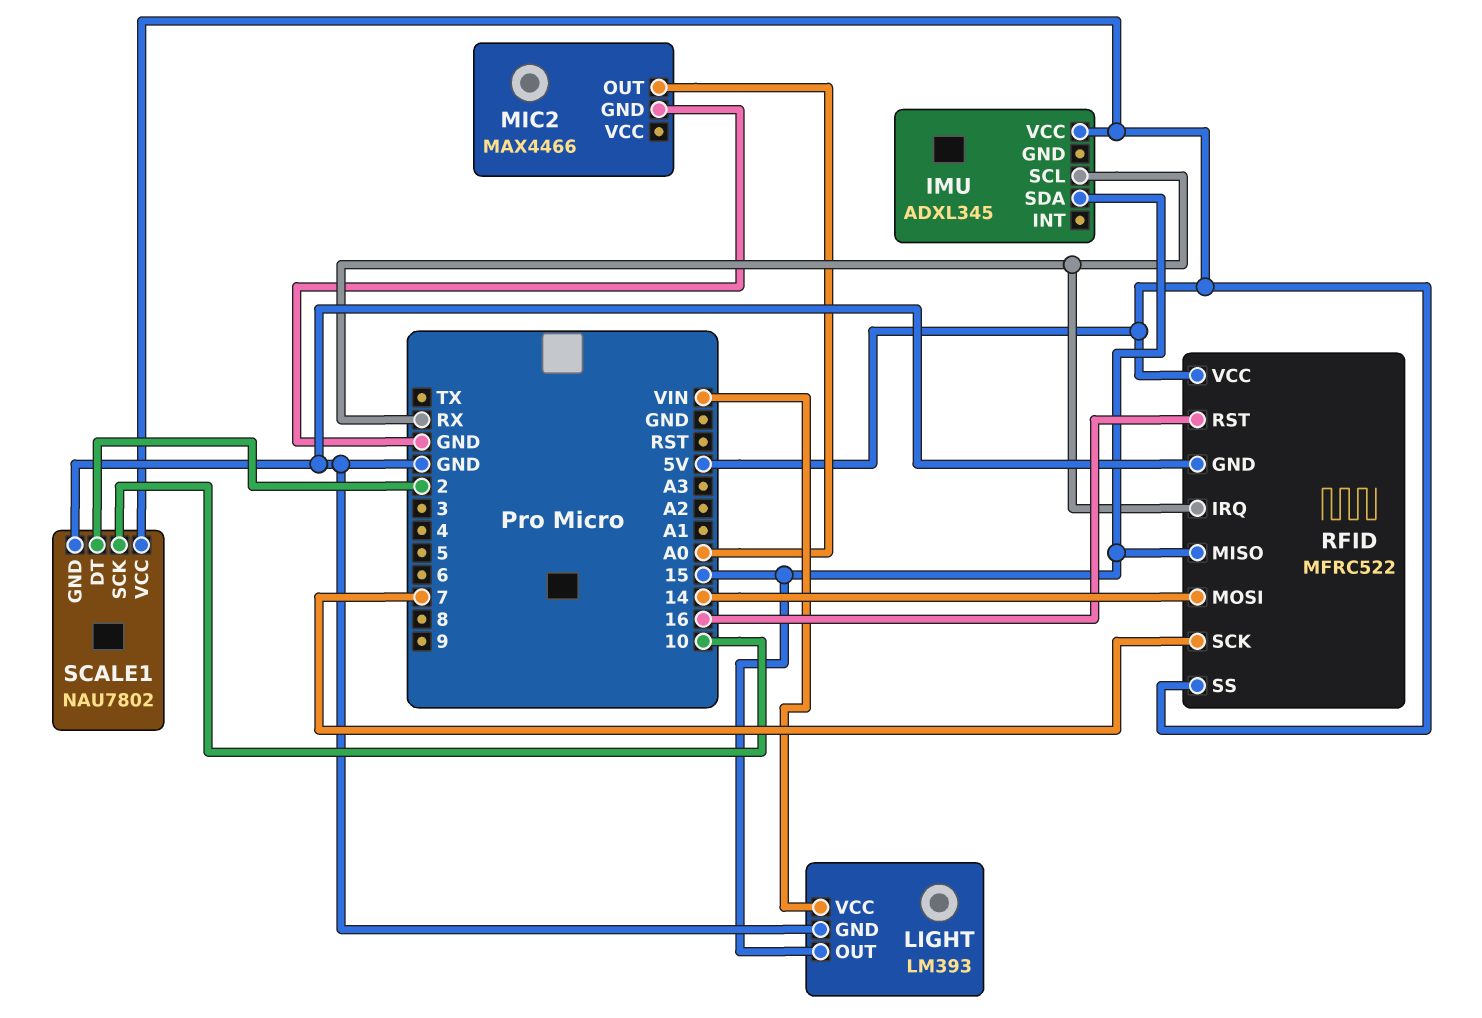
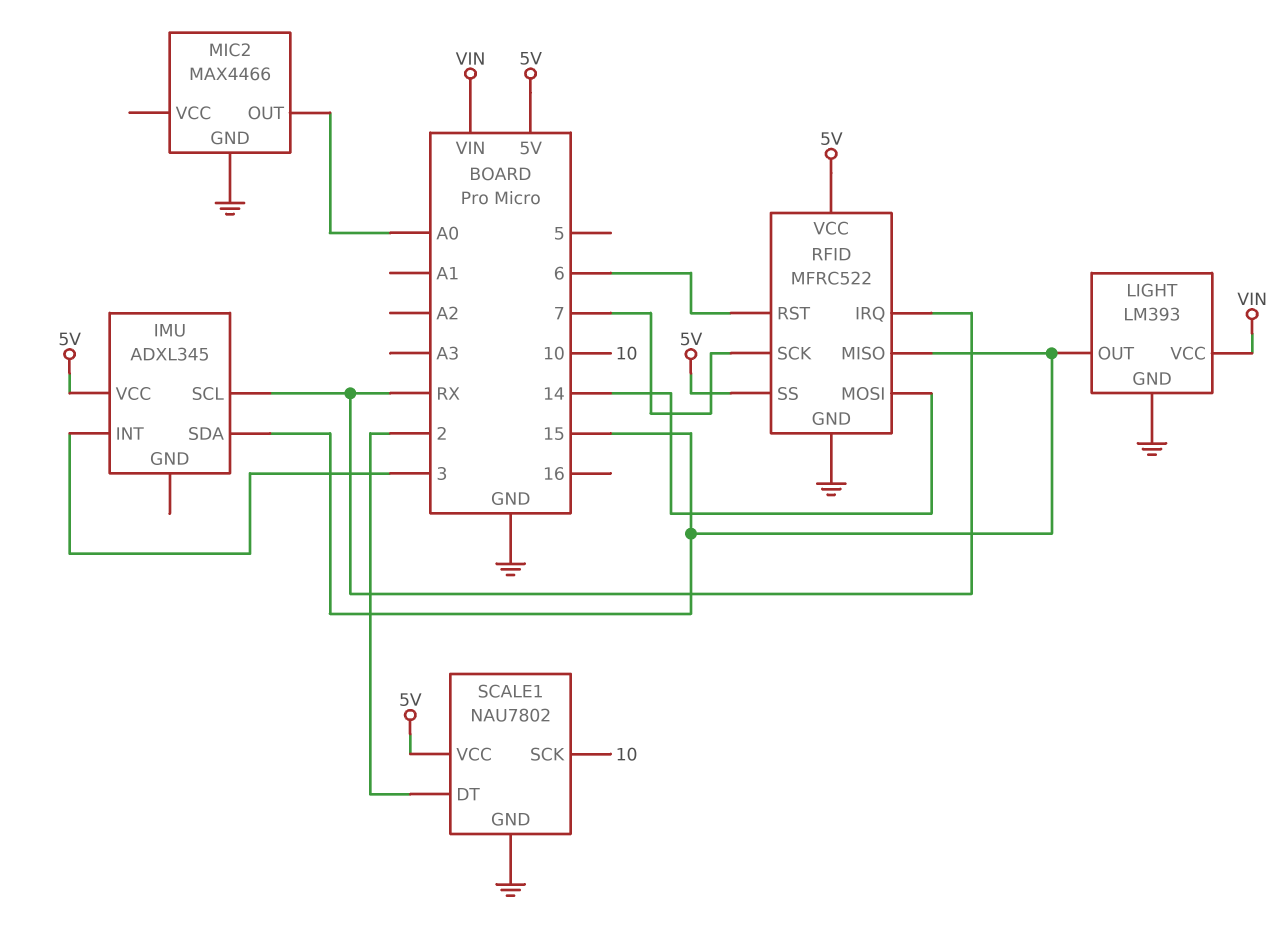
IMU pin INT: none -> 3
RFID pin RST: 16 -> 6

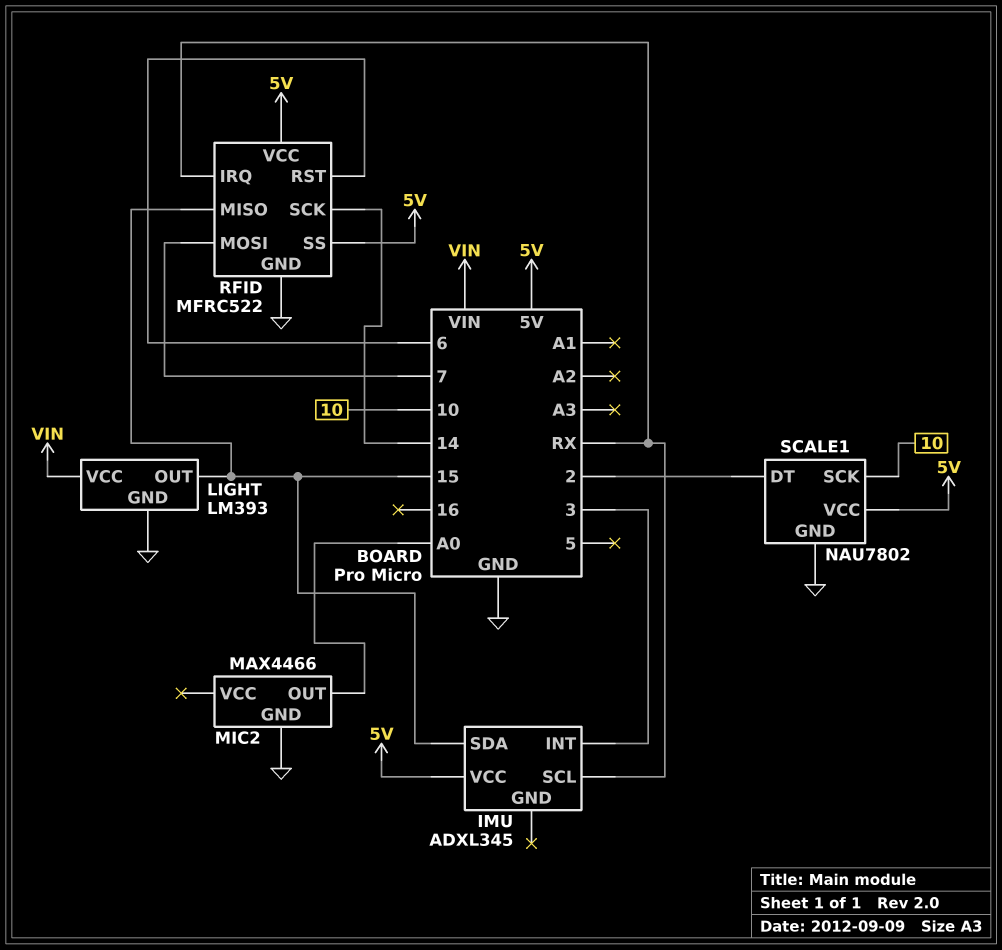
RFID pin MOSI: 14 -> 7
RFID pin SCK: 7 -> 14

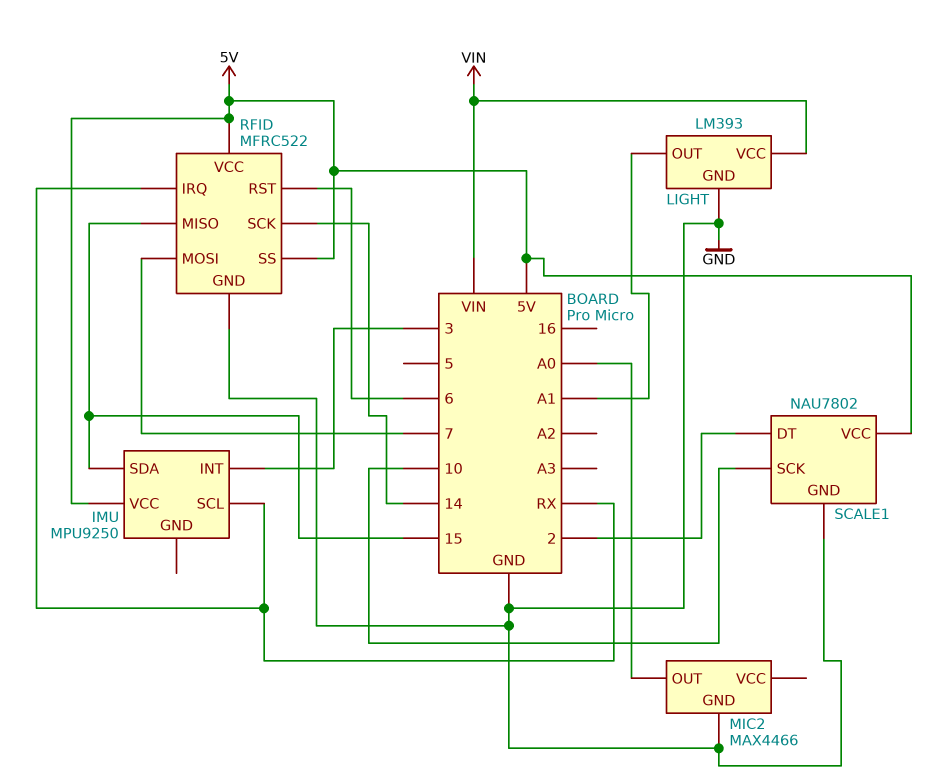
IMU: ADXL345 -> MPU9250
LIGHT pin OUT: 15 -> A1

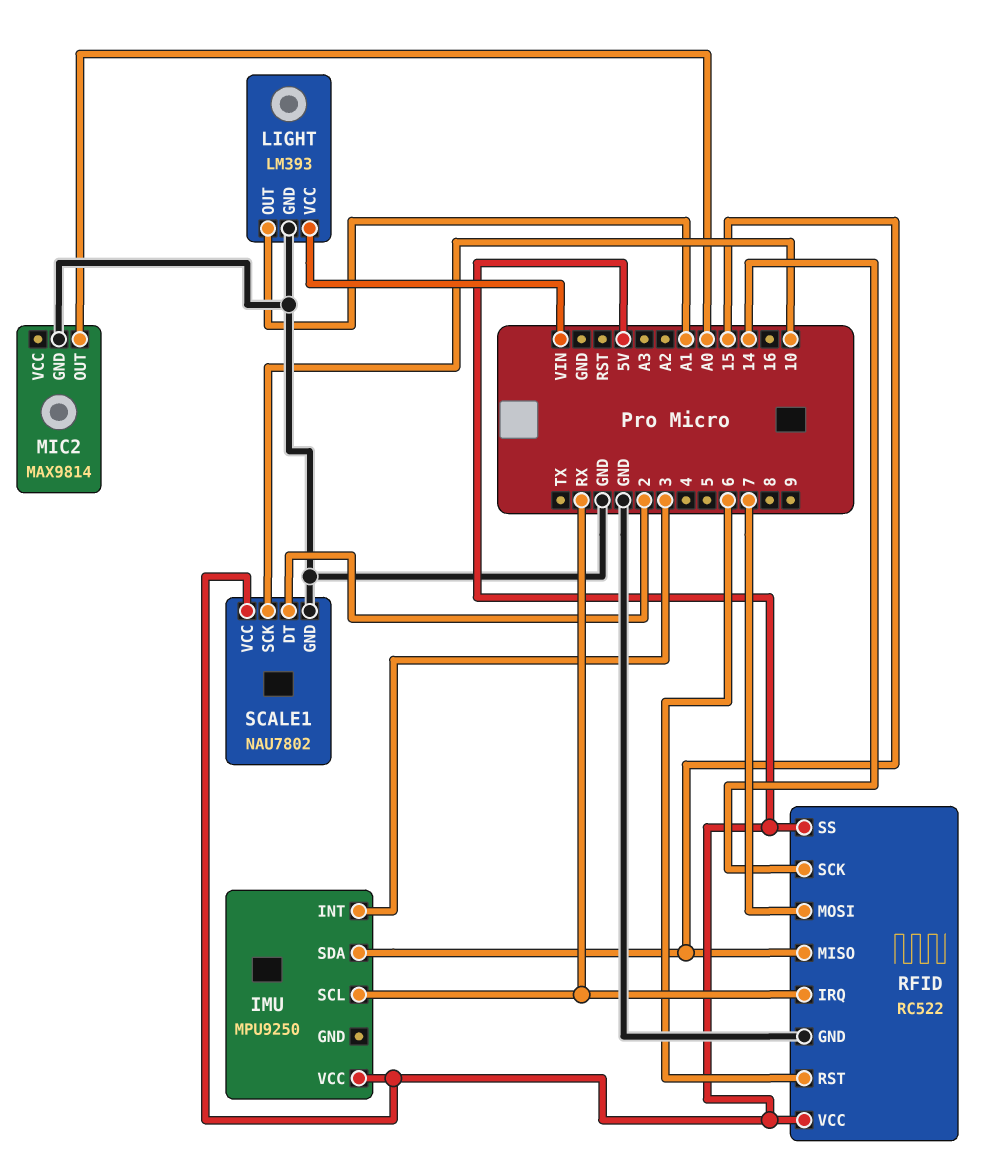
MIC2: MAX4466 -> MAX9814
RFID: MFRC522 -> RC522

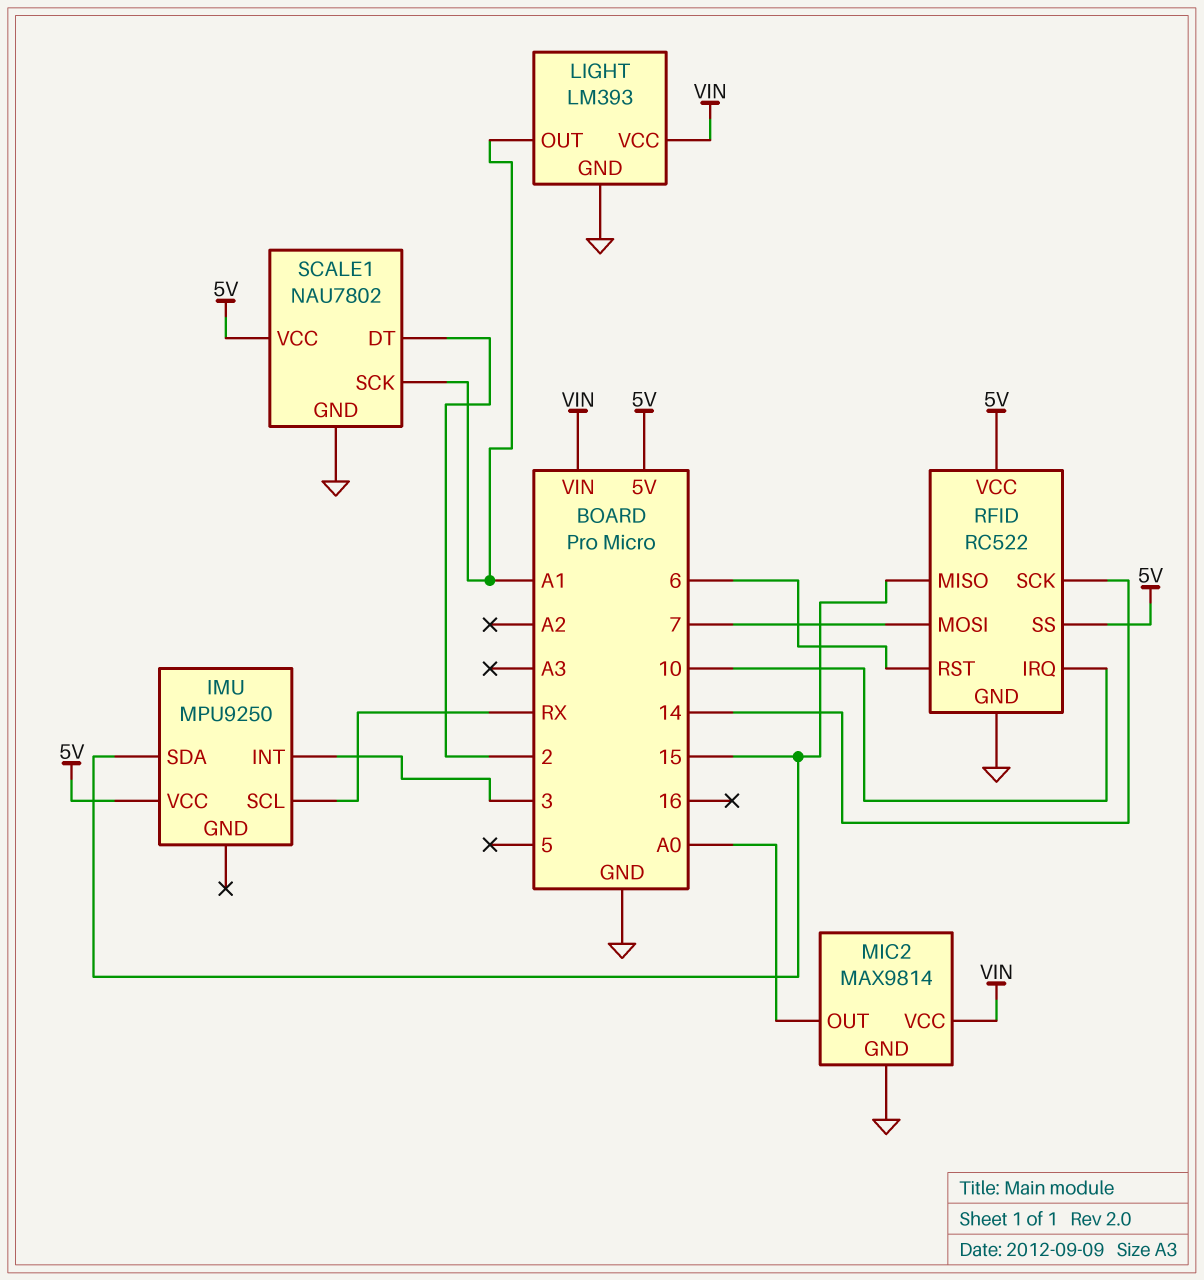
MIC2 pin VCC: none -> VIN
RFID pin IRQ: RX -> 10
SCALE1 pin SCK: 10 -> A1

